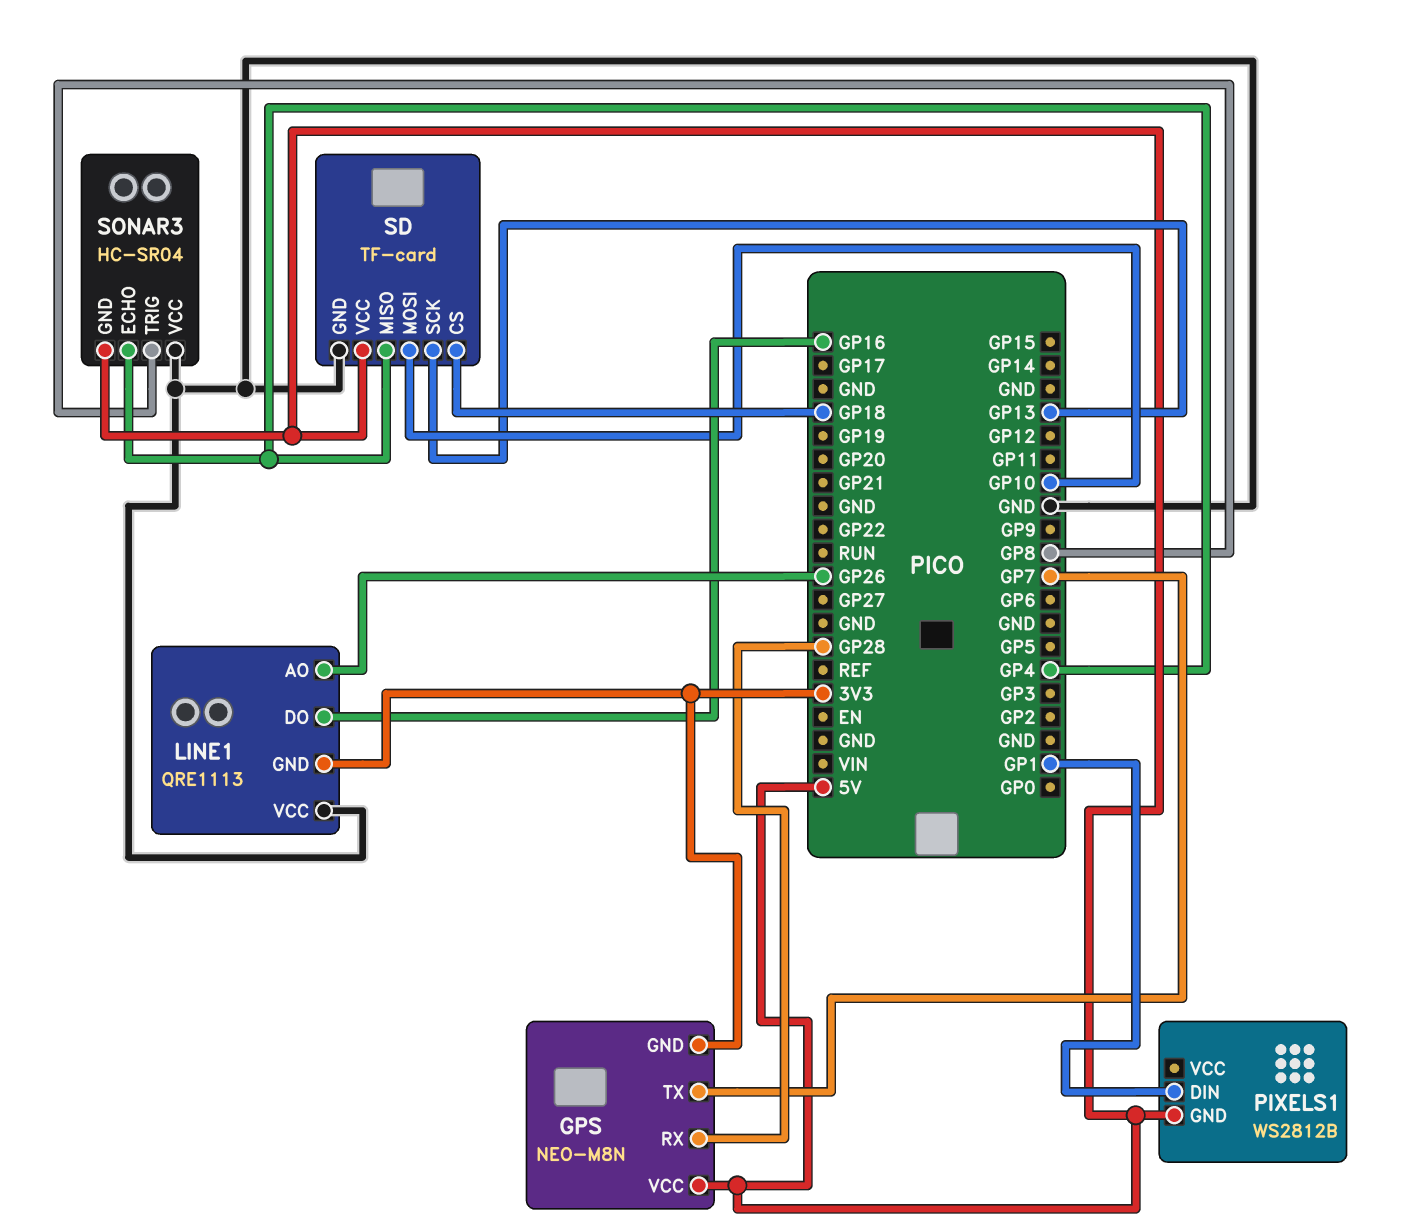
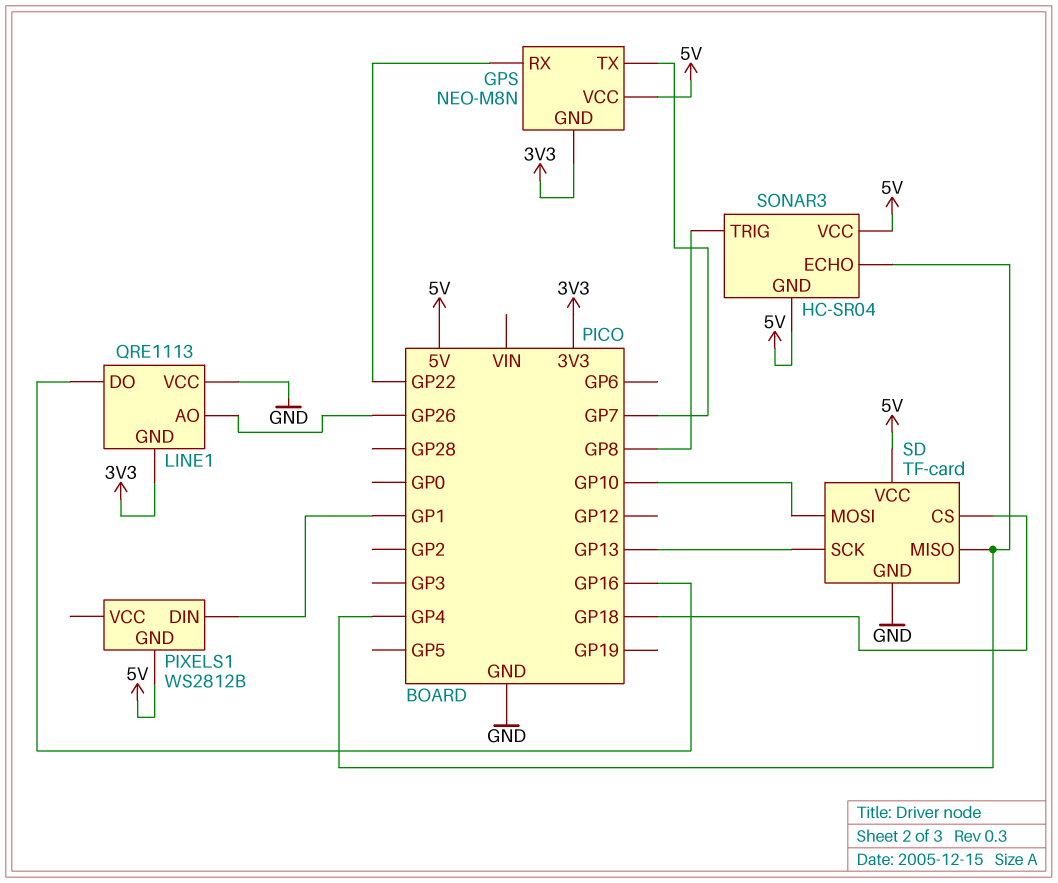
GPS pin RX: GP28 -> GP22
SONAR3 pin VCC: GND -> 5V

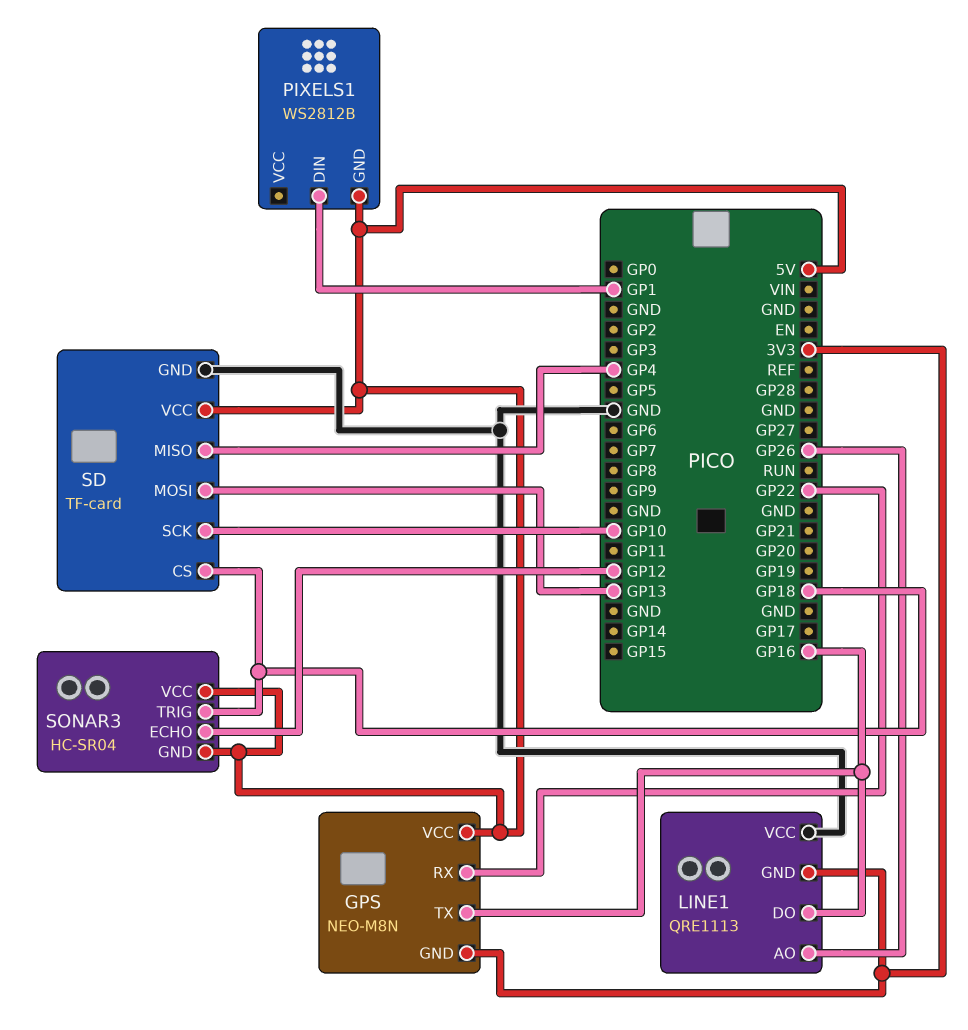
GPS pin TX: GP7 -> GP16
SD pin MOSI: GP10 -> GP13
SD pin SCK: GP13 -> GP10
SONAR3 pin ECHO: GP4 -> GP12
SONAR3 pin TRIG: GP8 -> GP18

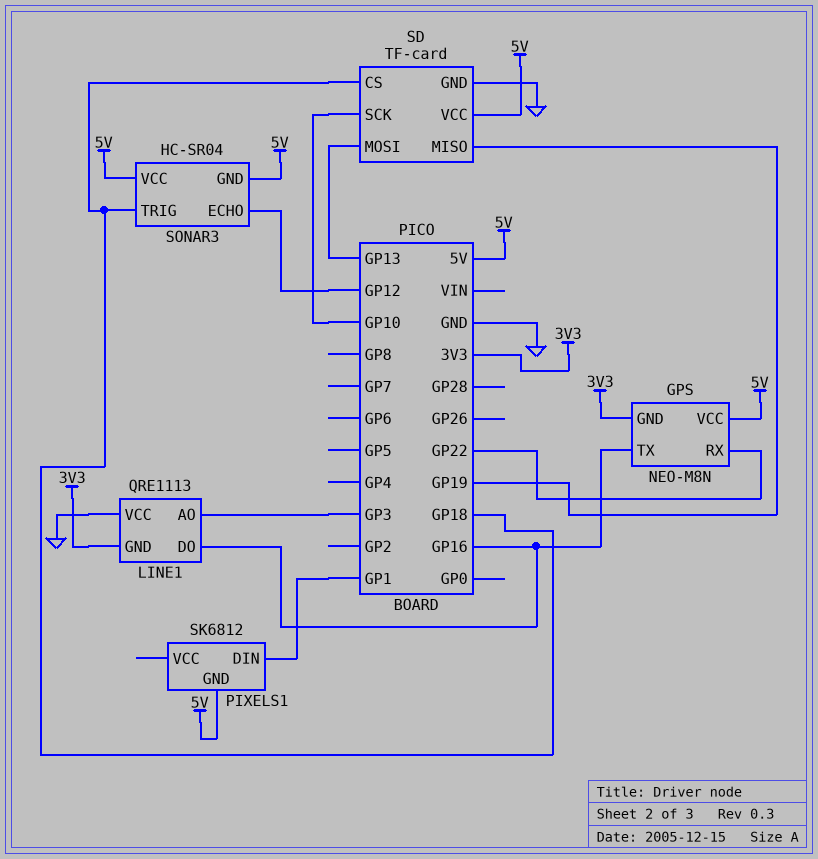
LINE1 pin AO: GP26 -> GP3
PIXELS1: WS2812B -> SK6812
SD pin MISO: GP4 -> GP19

